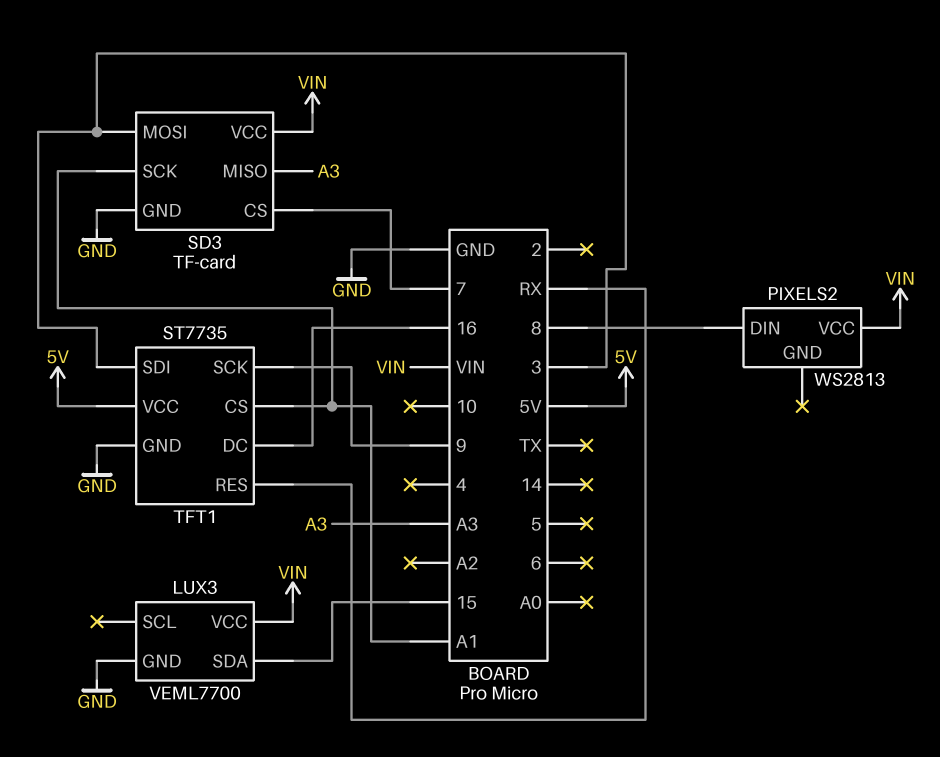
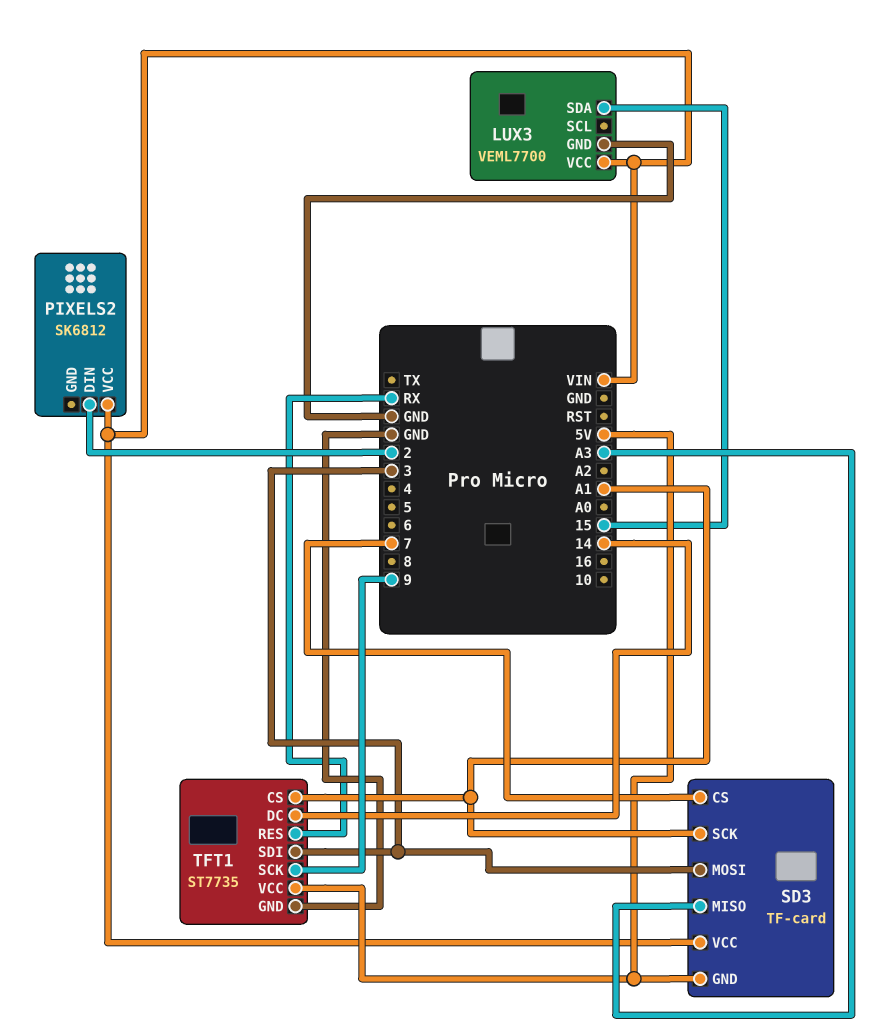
PIXELS2: WS2813 -> SK6812
PIXELS2 pin DIN: 8 -> 2
SD3 pin GND: GND -> 5V
TFT1 pin DC: 16 -> 14

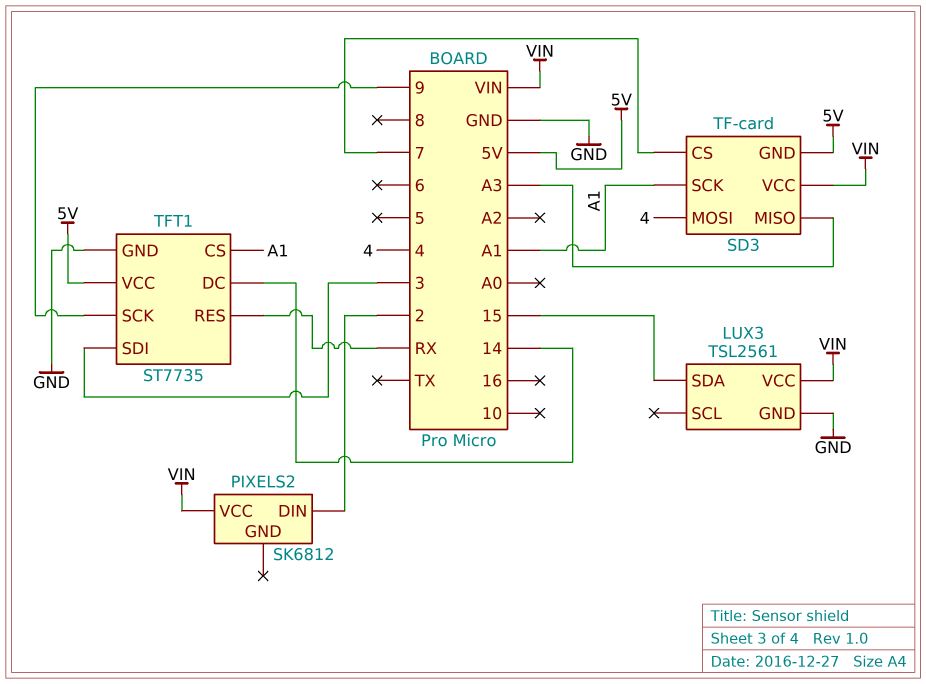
LUX3: VEML7700 -> TSL2561
SD3 pin MOSI: 3 -> 4

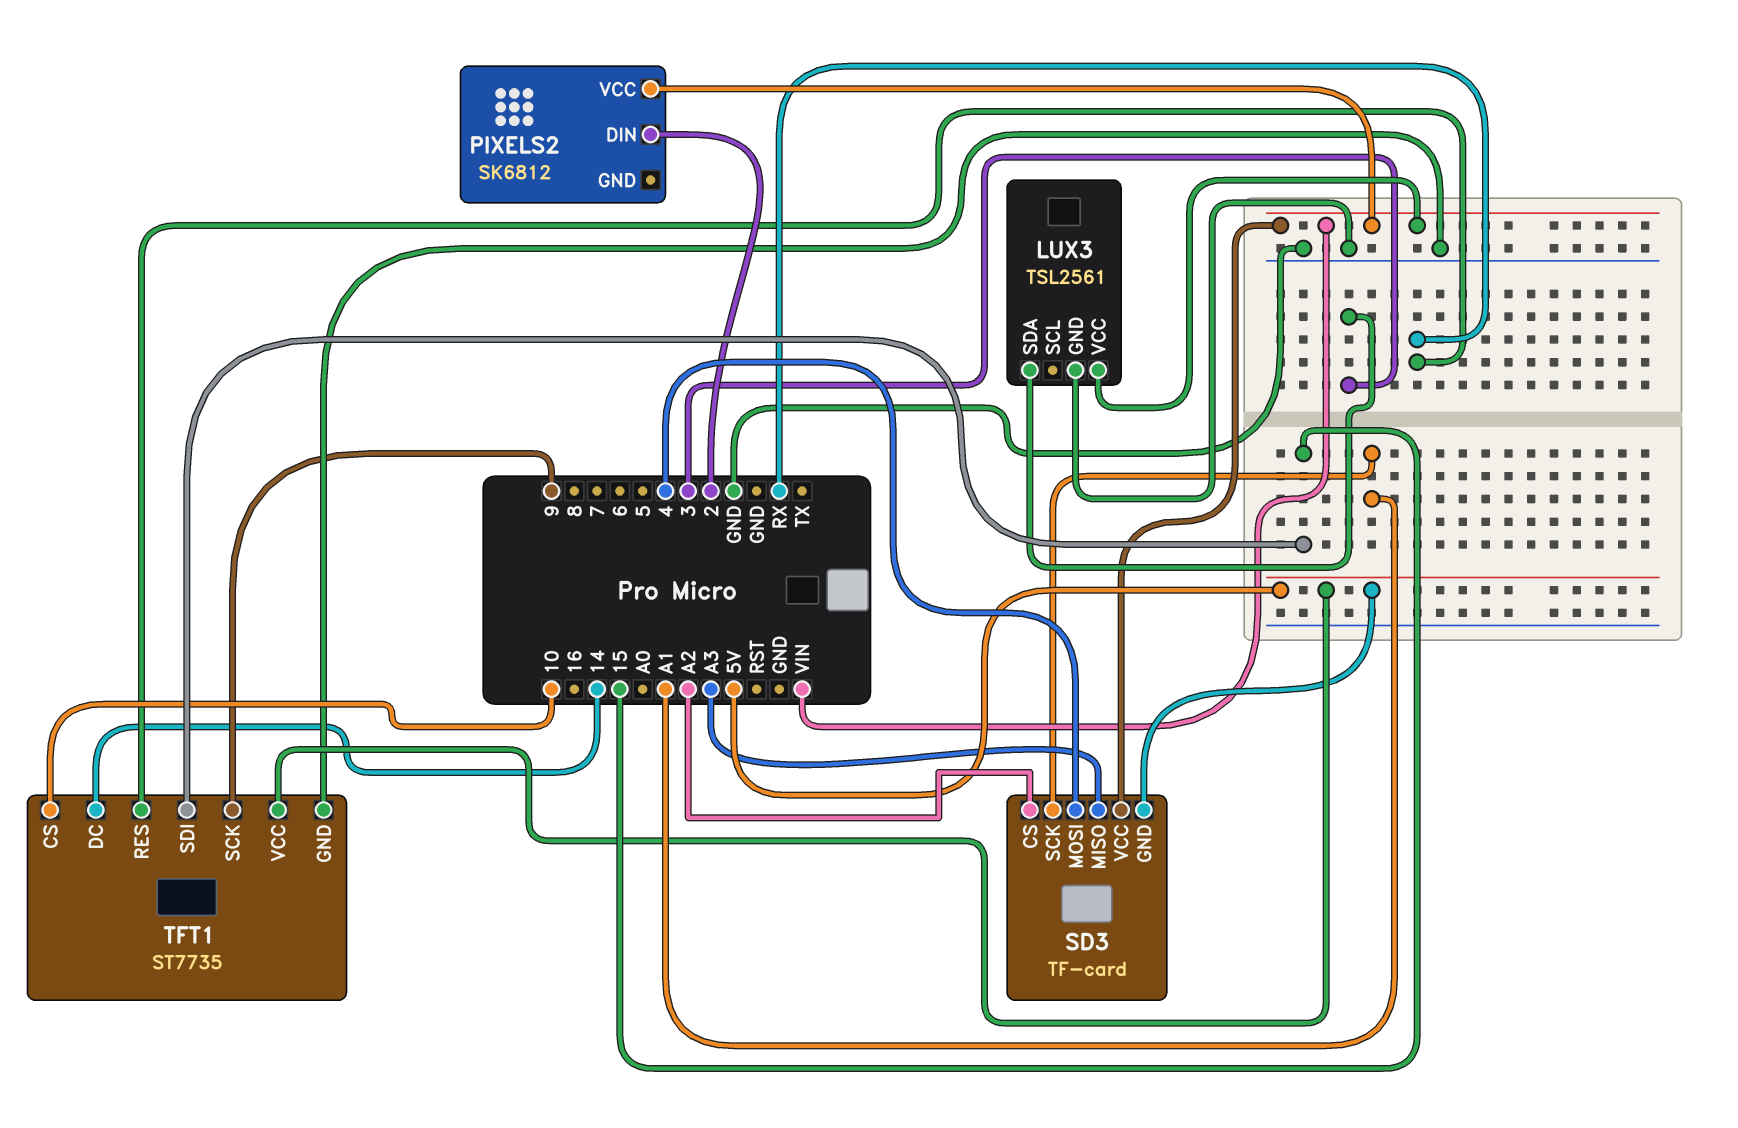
LUX3 pin SDA: 15 -> 3
SD3 pin CS: 7 -> A2
TFT1 pin CS: A1 -> 10
TFT1 pin SDI: 3 -> 15

